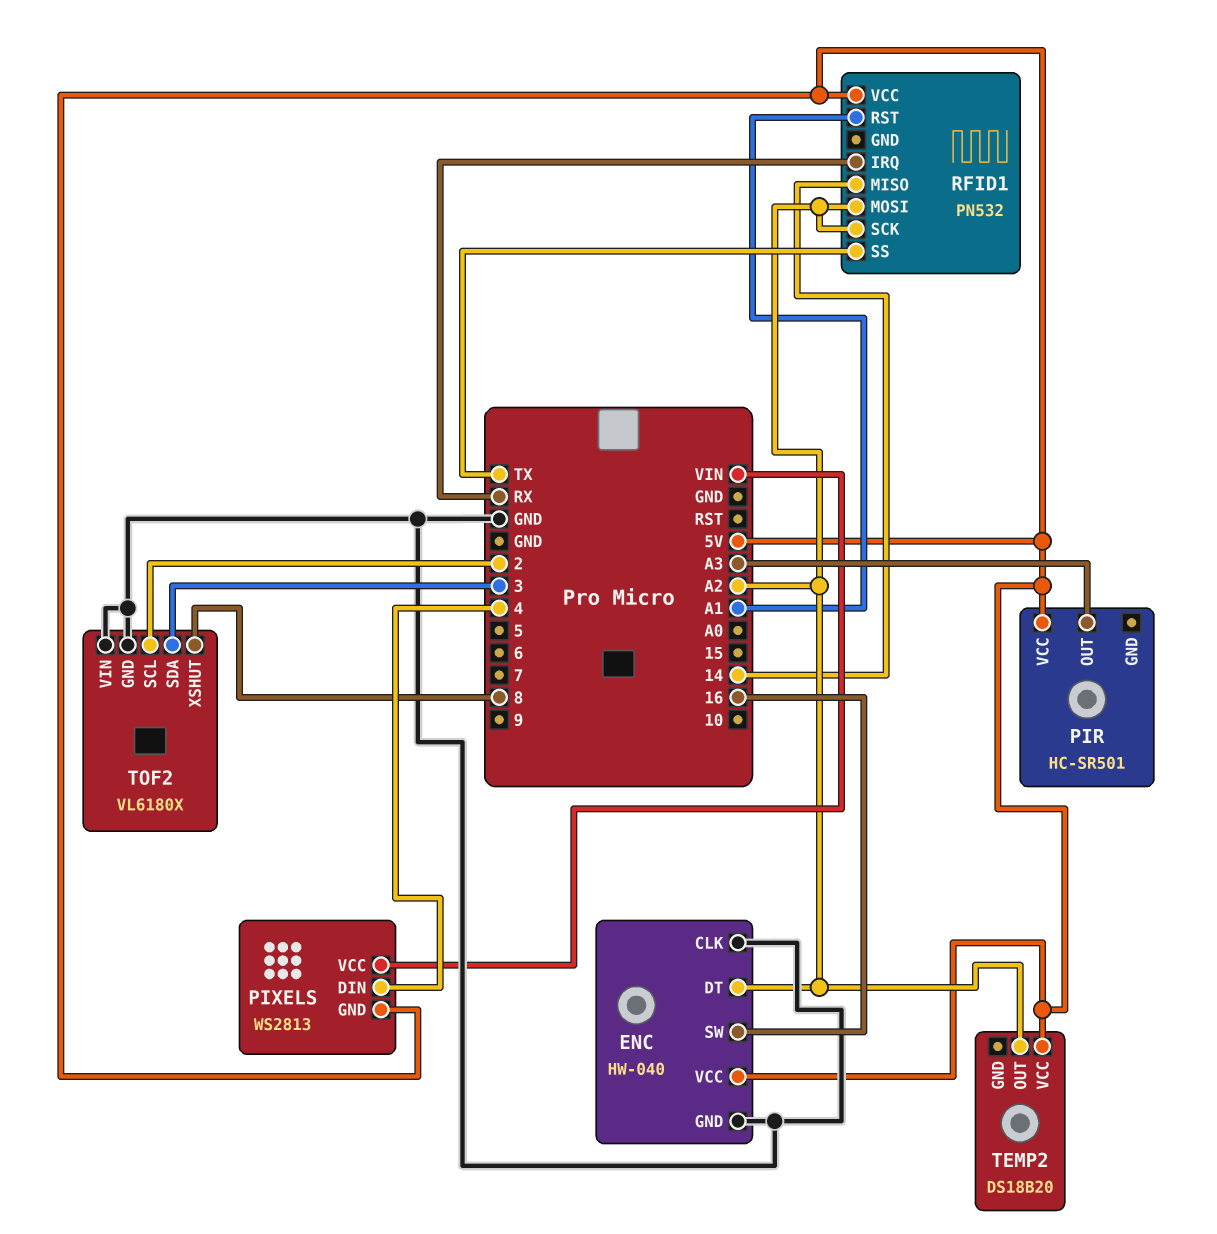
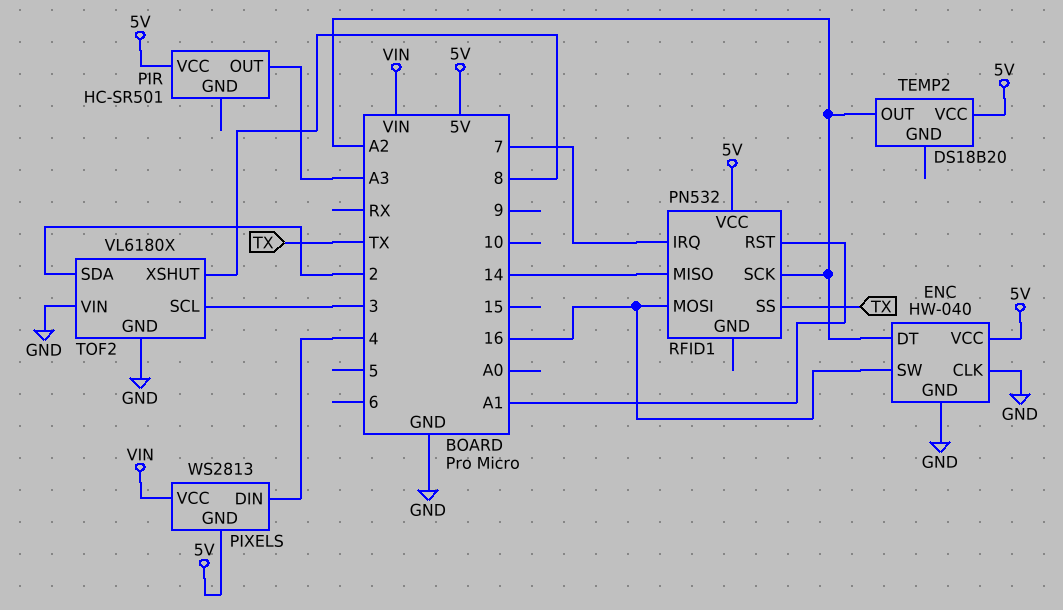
RFID1 pin IRQ: RX -> 7
RFID1 pin MOSI: A2 -> 16
TOF2 pin SCL: 2 -> 3
TOF2 pin SDA: 3 -> 2

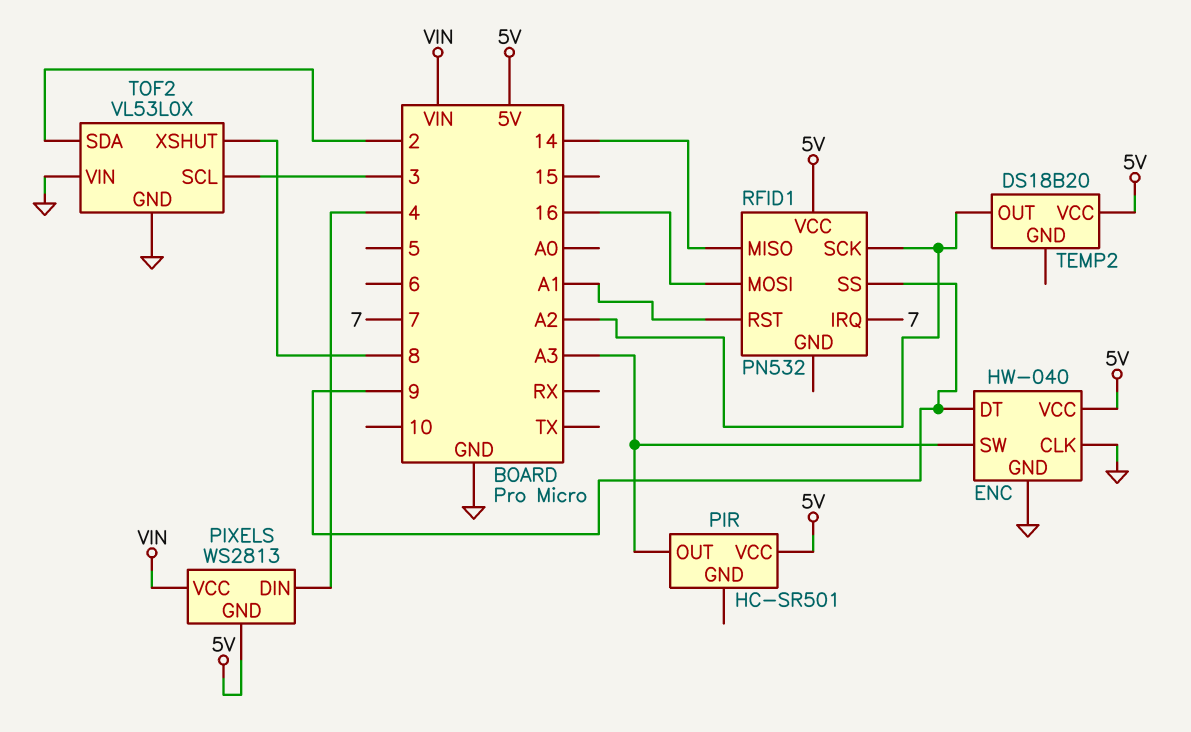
ENC pin DT: A2 -> 9
ENC pin SW: 16 -> A3
RFID1 pin SS: TX -> 9
TOF2: VL6180X -> VL53L0X

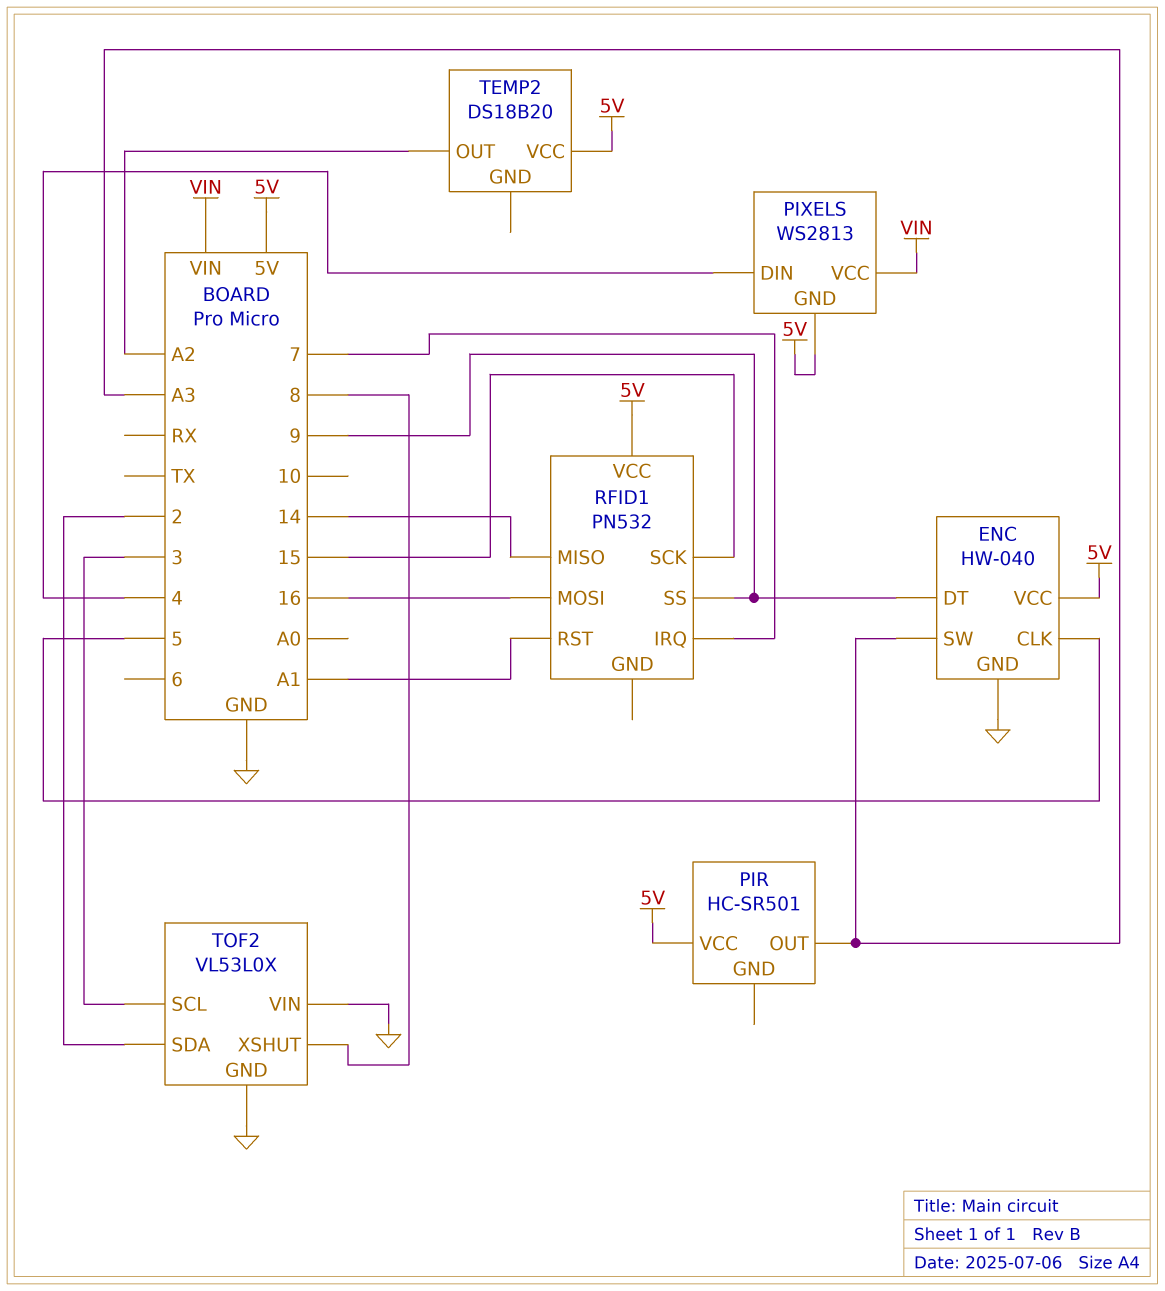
ENC pin CLK: GND -> 5
RFID1 pin SCK: A2 -> 15

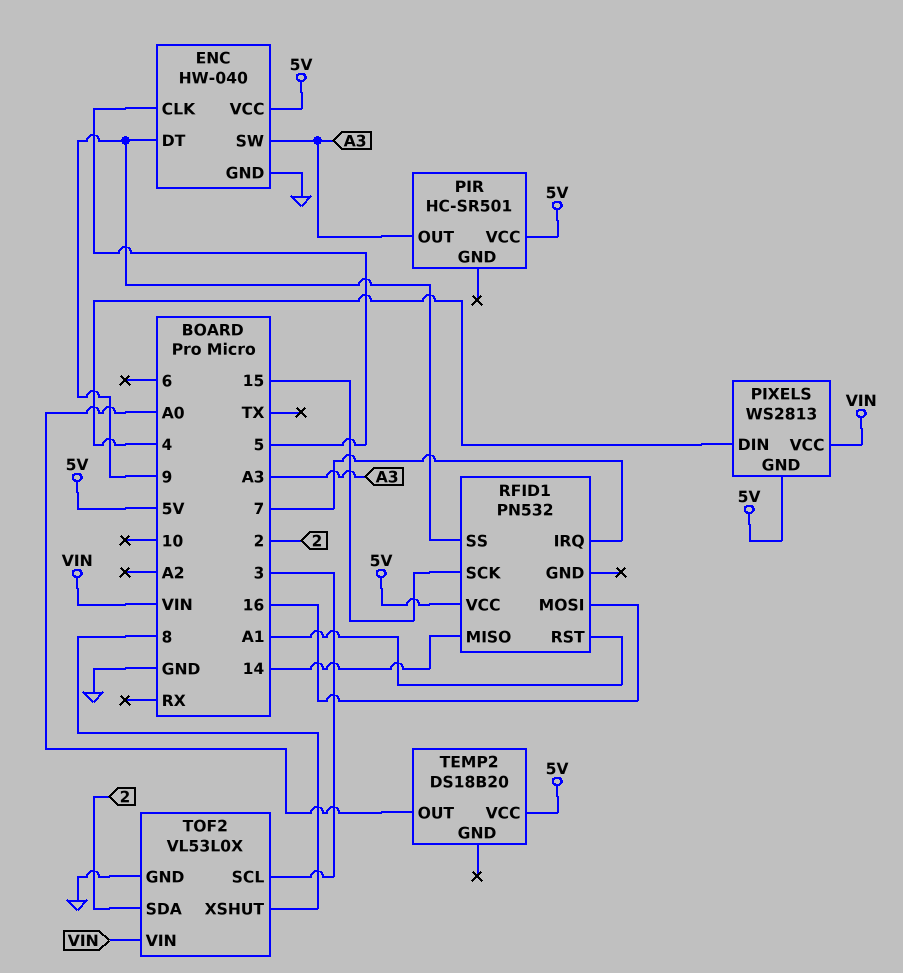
TEMP2 pin OUT: A2 -> A0
TOF2 pin VIN: GND -> VIN

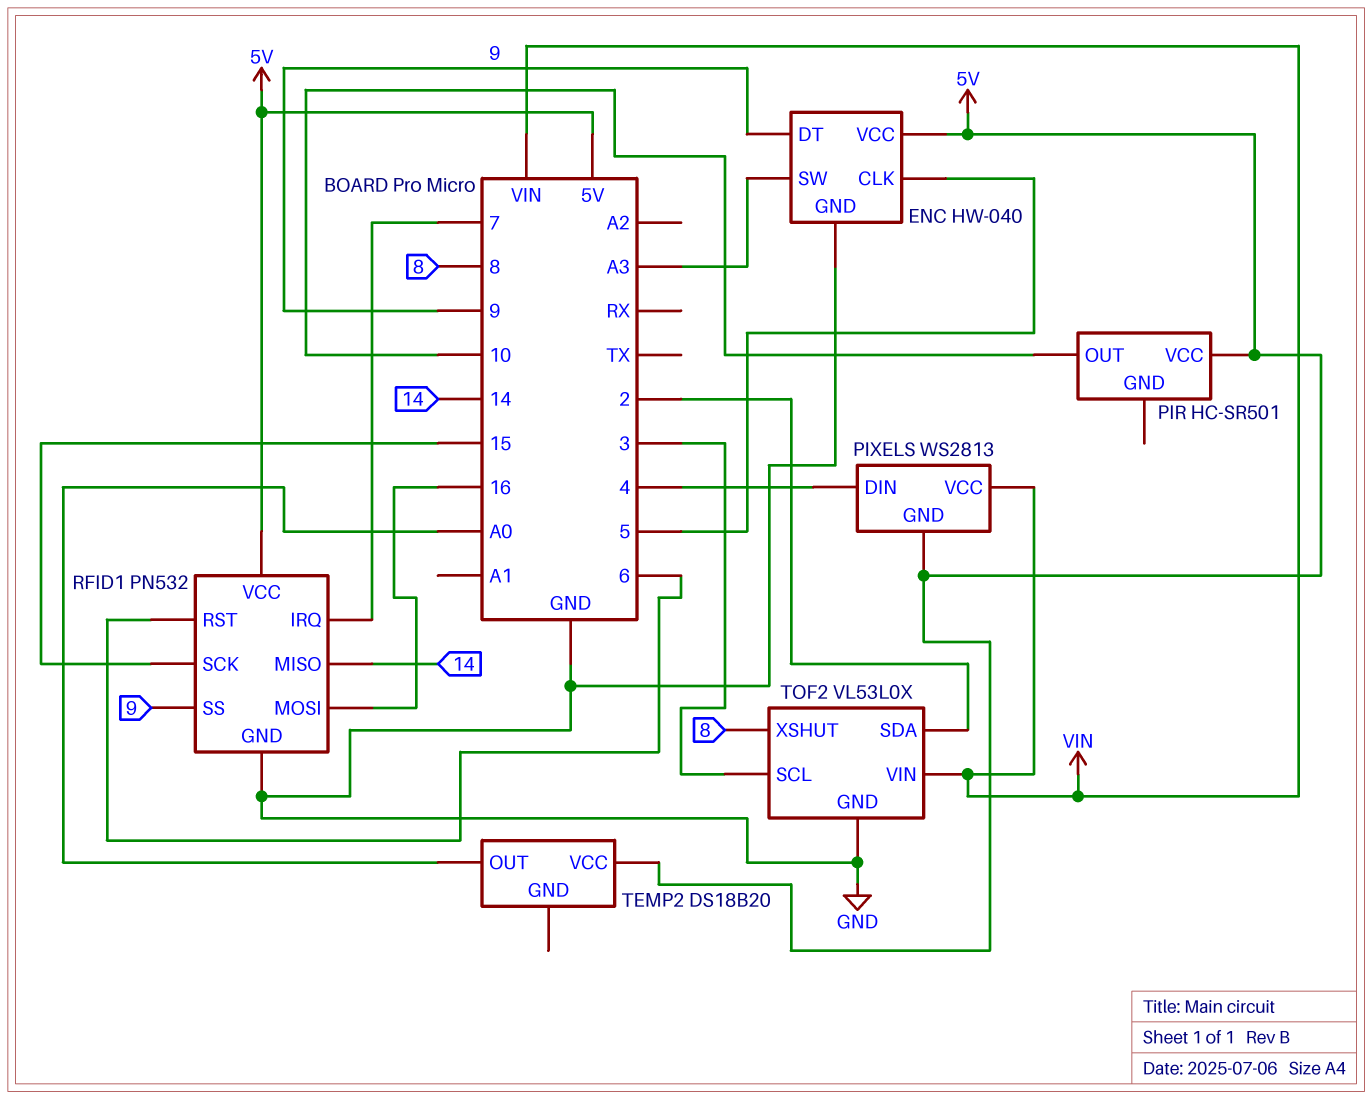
PIR pin OUT: A3 -> 10
RFID1 pin GND: none -> GND
RFID1 pin RST: A1 -> 6

